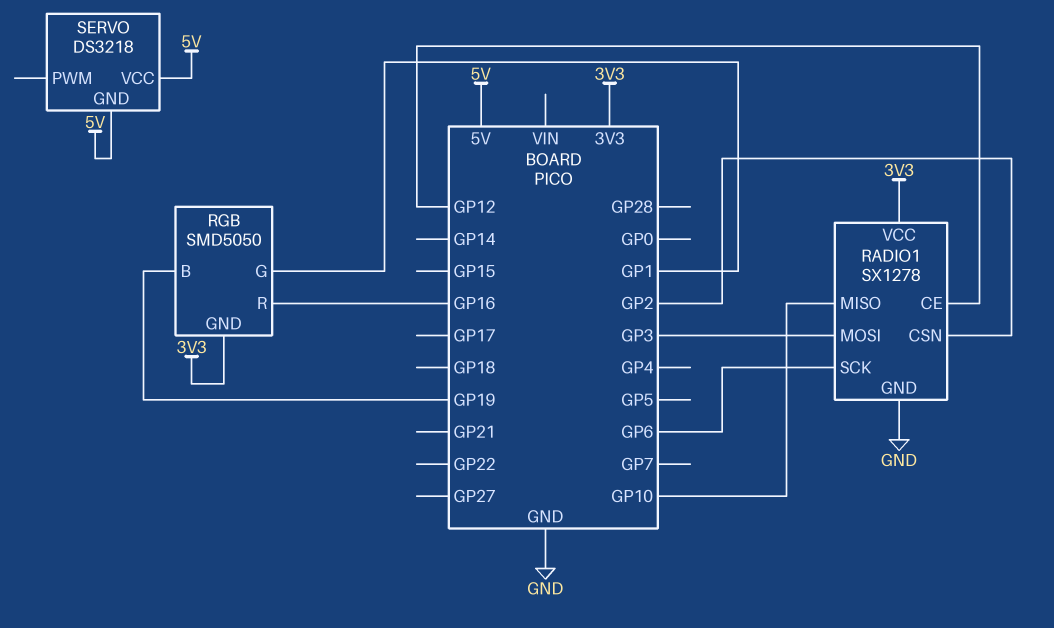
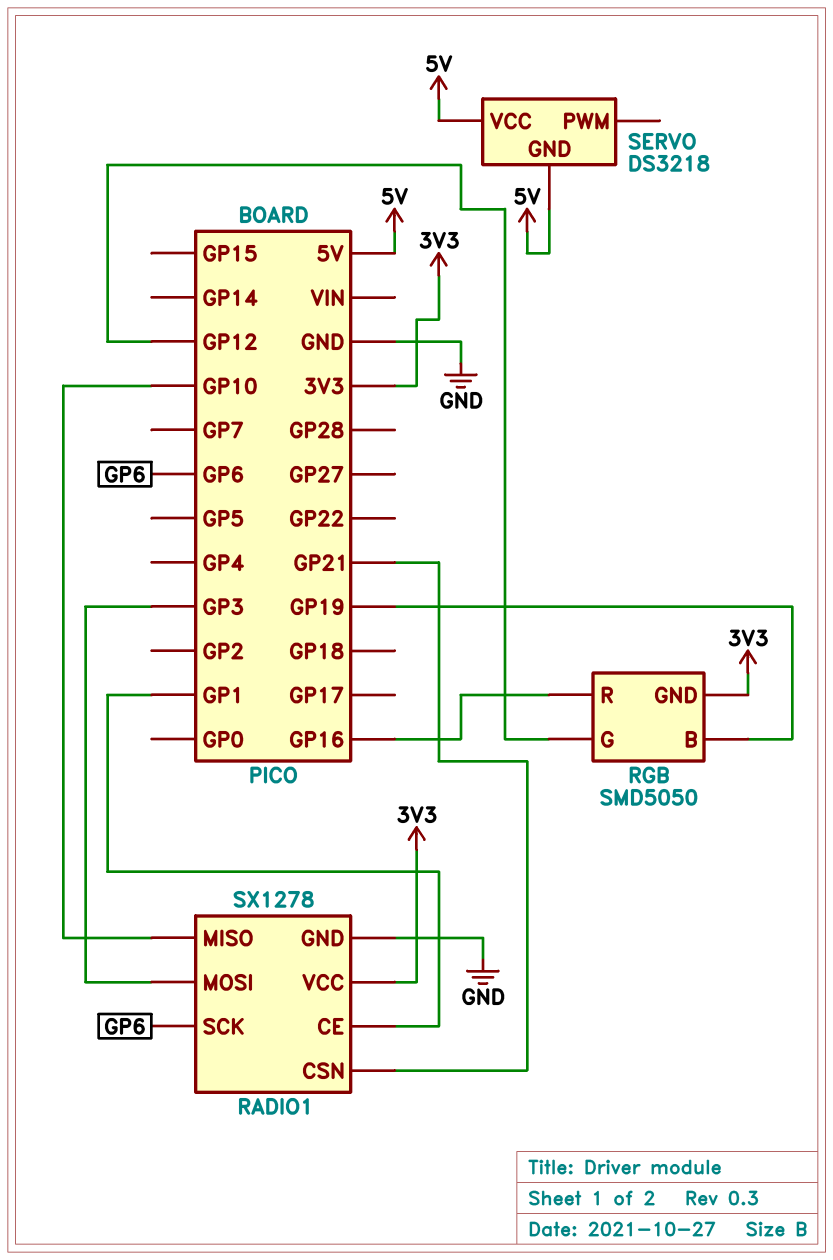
RADIO1 pin CE: GP12 -> GP1
RADIO1 pin CSN: GP2 -> GP21
RGB pin G: GP1 -> GP12

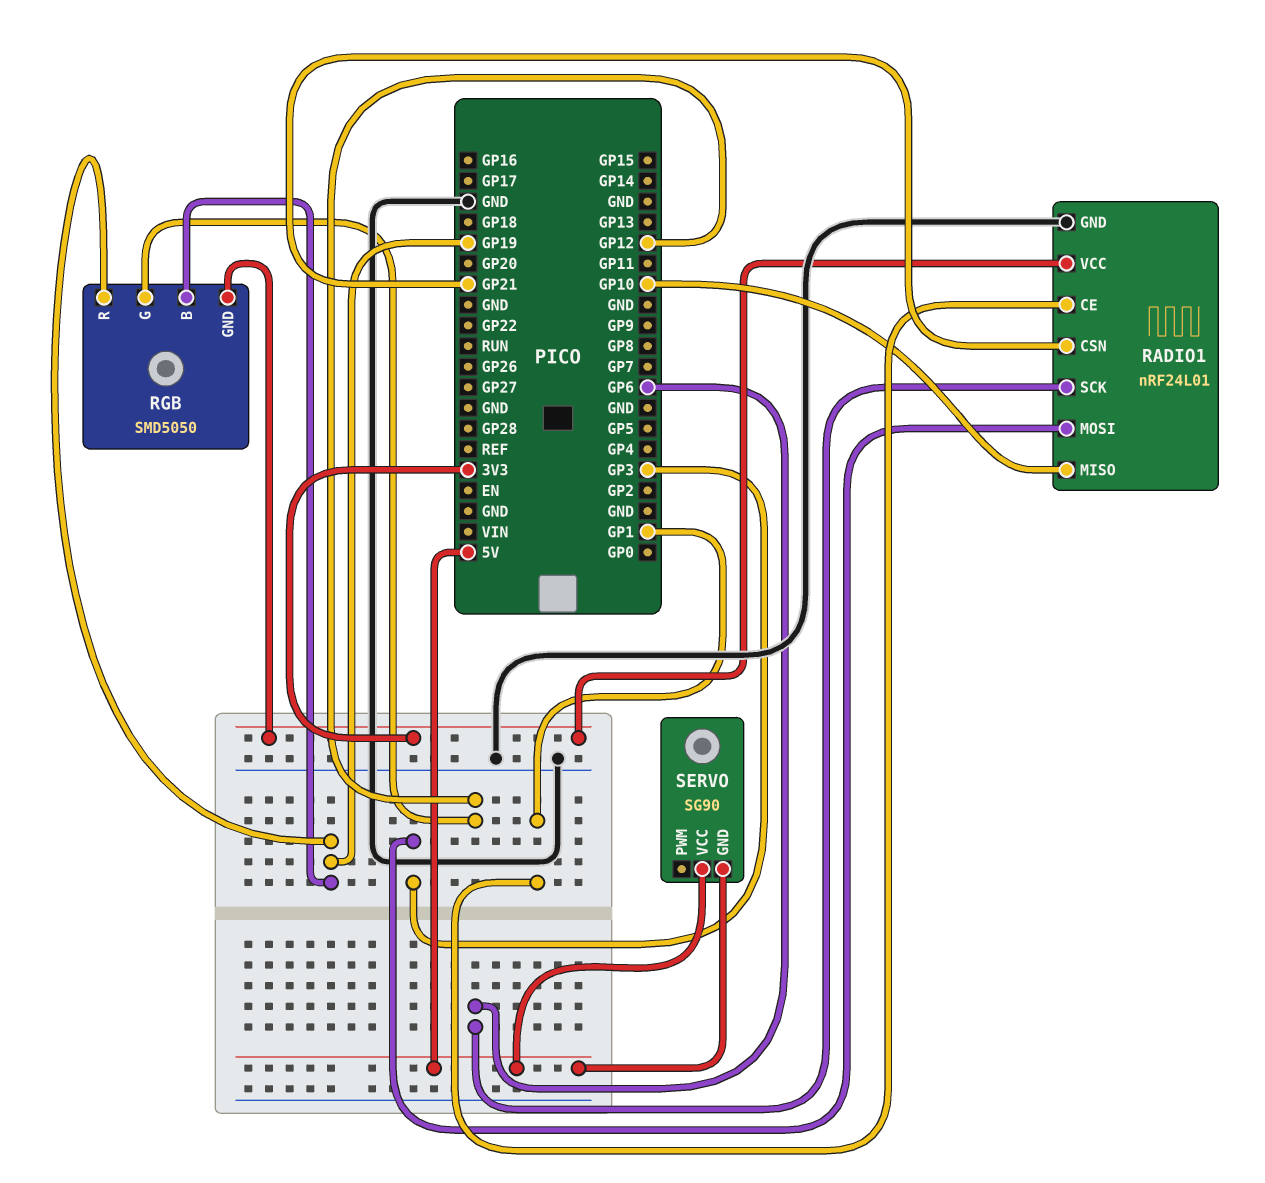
RADIO1: SX1278 -> nRF24L01
RGB pin R: GP16 -> GP19
SERVO: DS3218 -> SG90

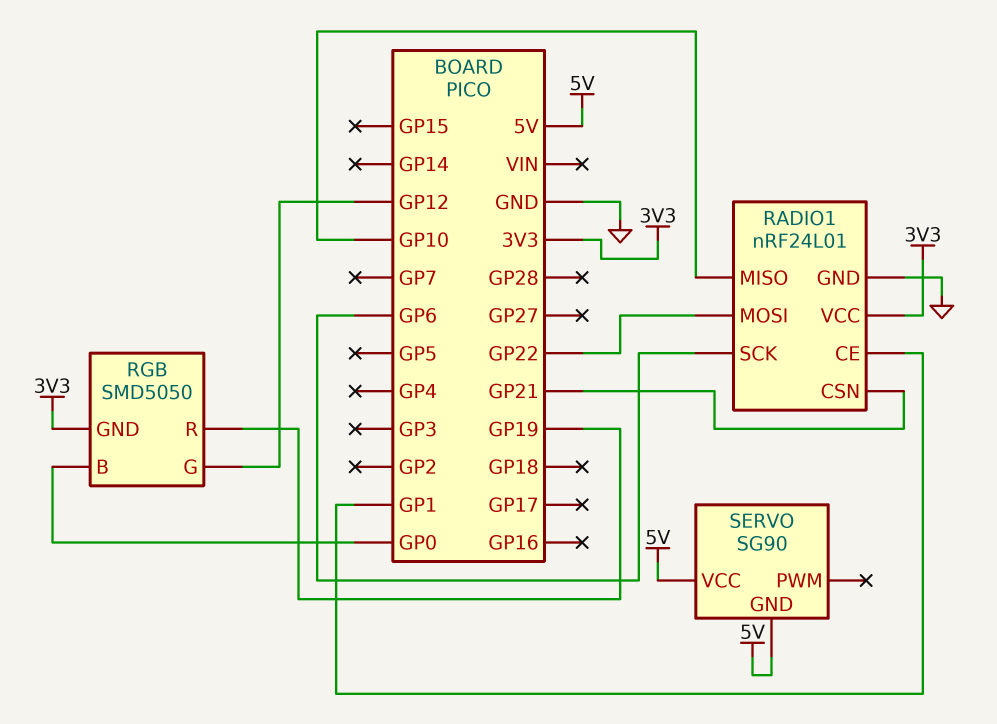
RADIO1 pin MOSI: GP3 -> GP22
RGB pin B: GP19 -> GP0

